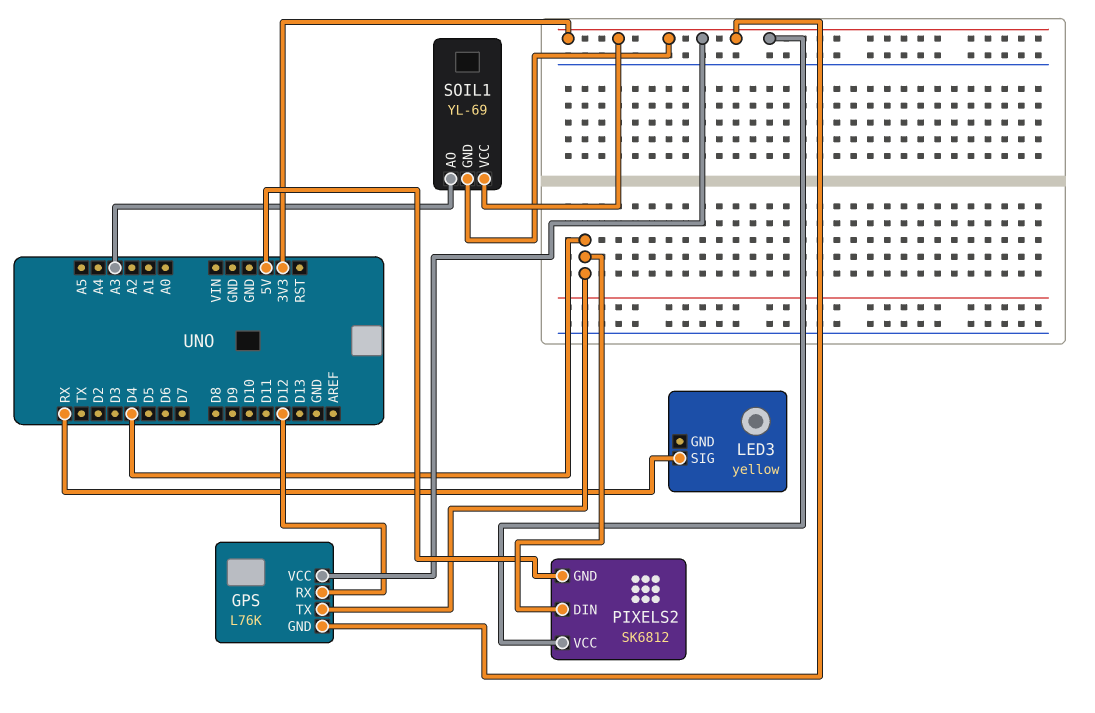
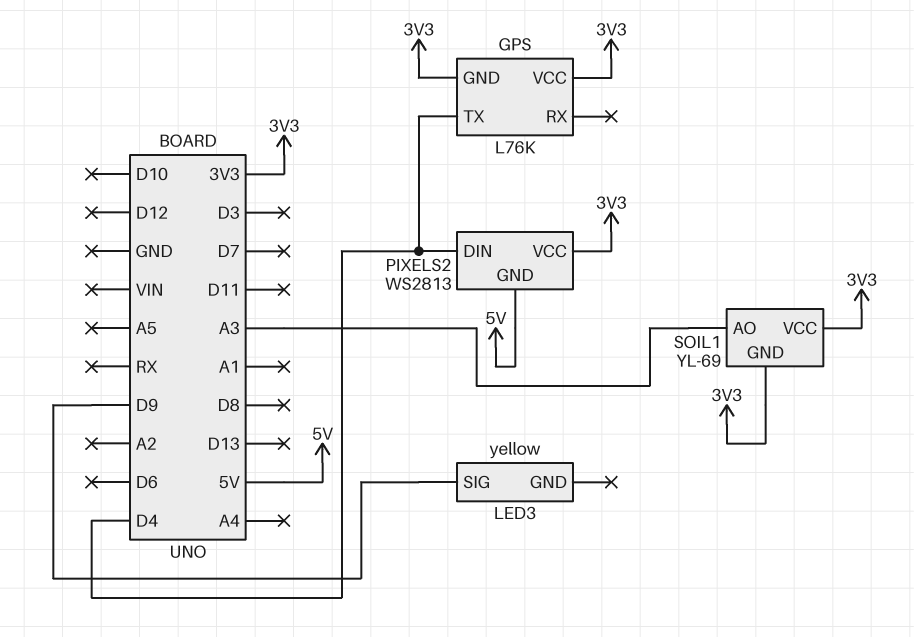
GPS pin RX: D12 -> none
LED3 pin SIG: RX -> D9
PIXELS2: SK6812 -> WS2813

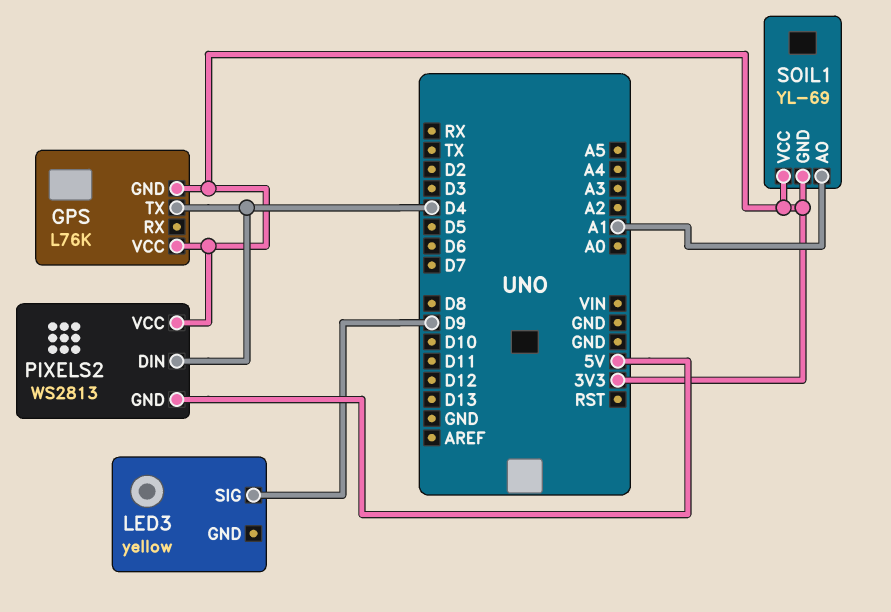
SOIL1 pin AO: A3 -> A1

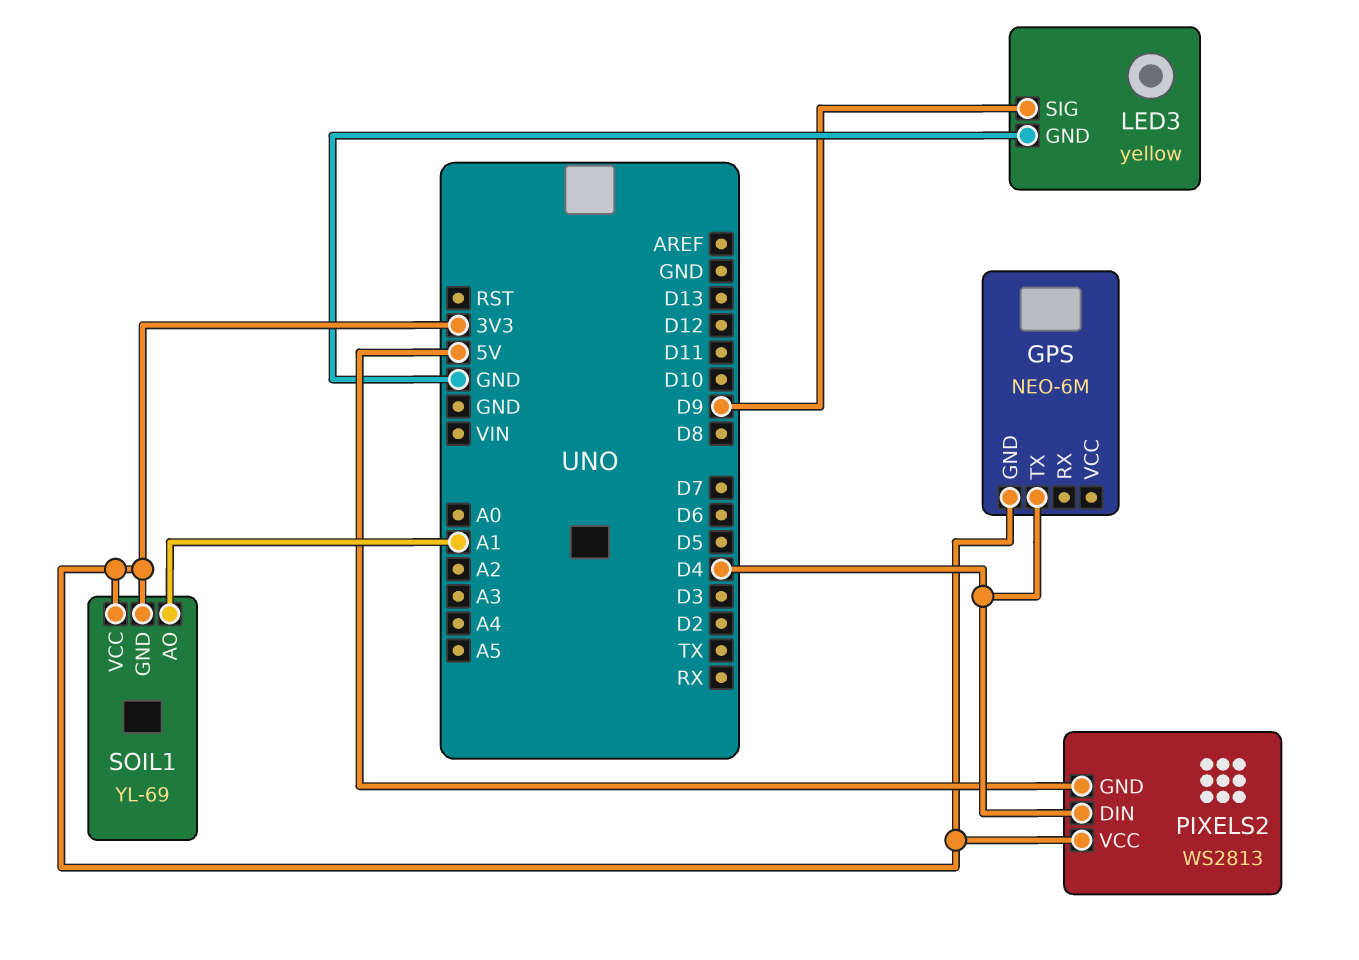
GPS: L76K -> NEO-6M
GPS pin VCC: 3V3 -> none
LED3 pin GND: none -> GND

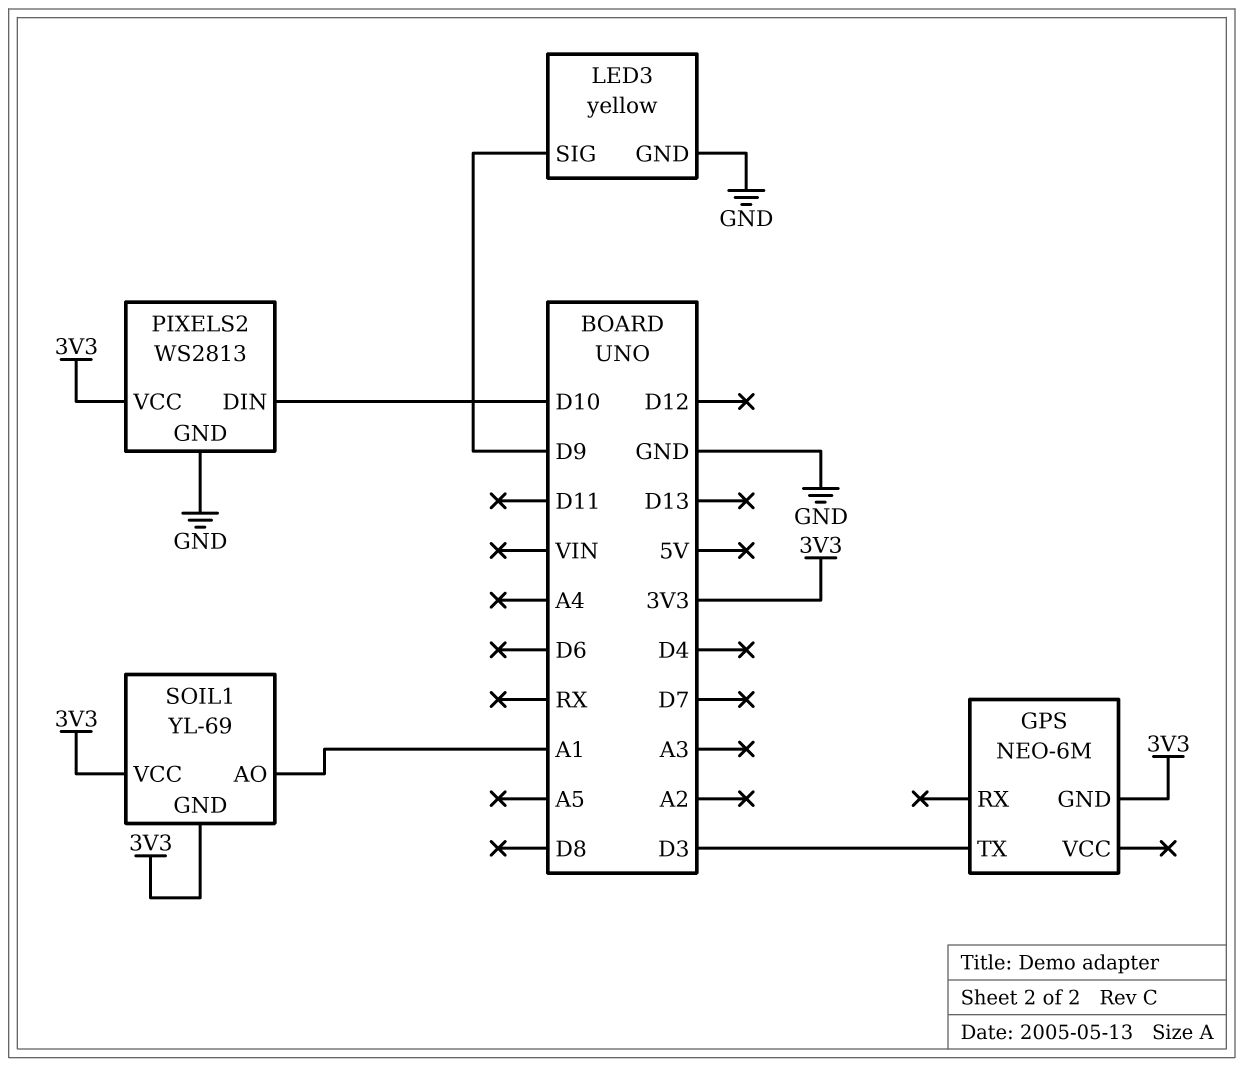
GPS pin TX: D4 -> D3
PIXELS2 pin DIN: D4 -> D10
PIXELS2 pin GND: 5V -> GND

